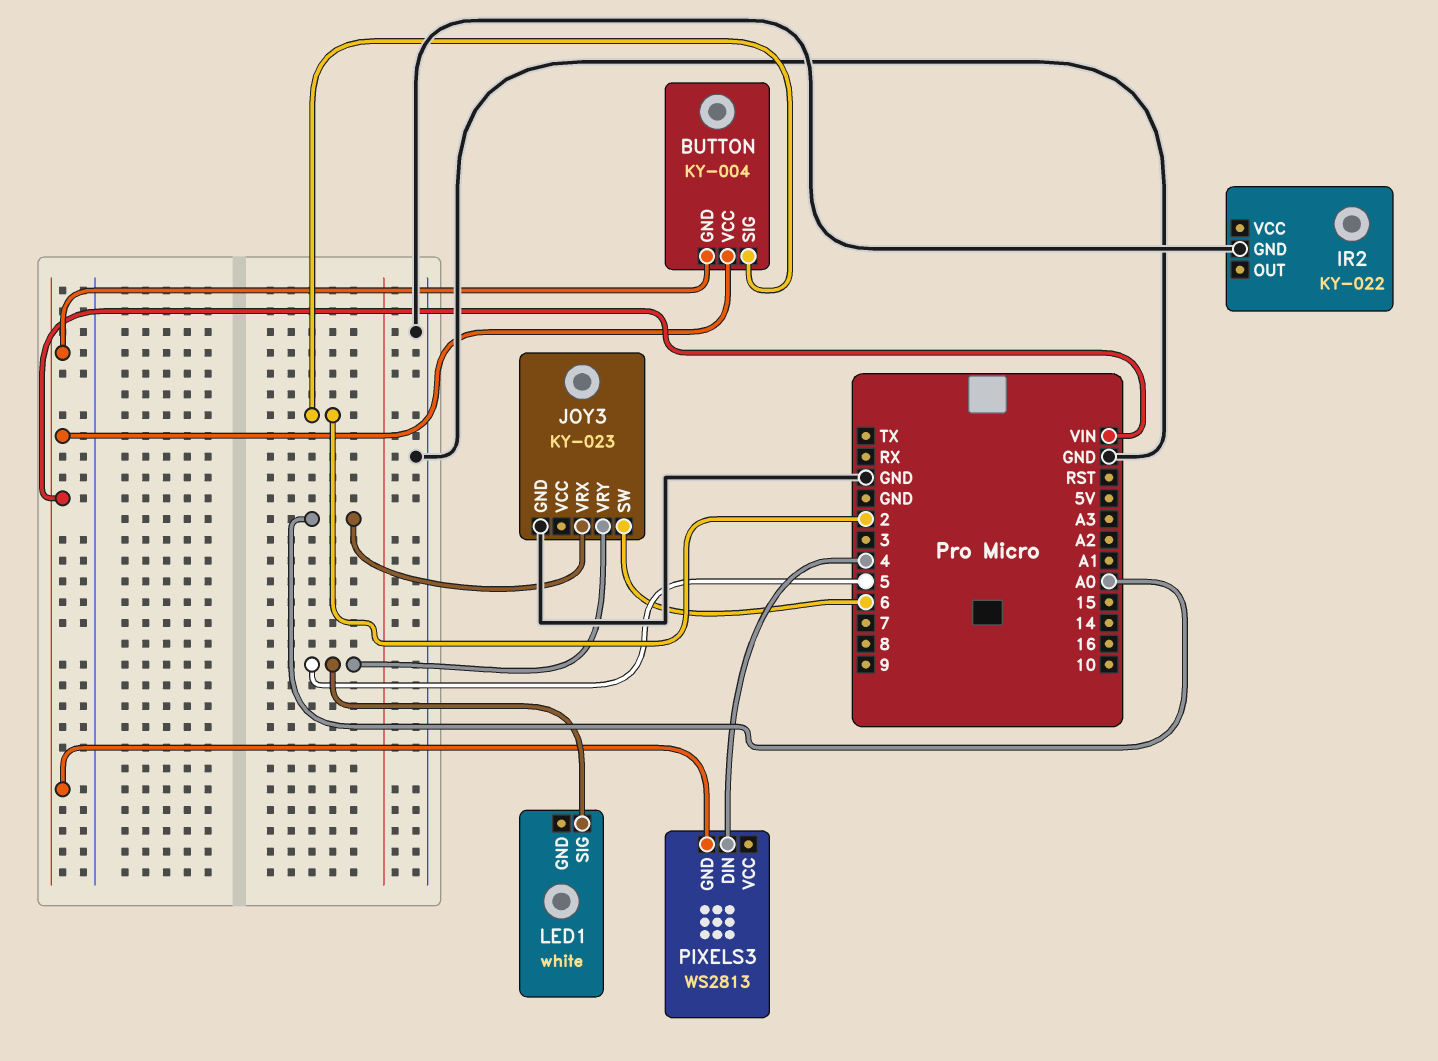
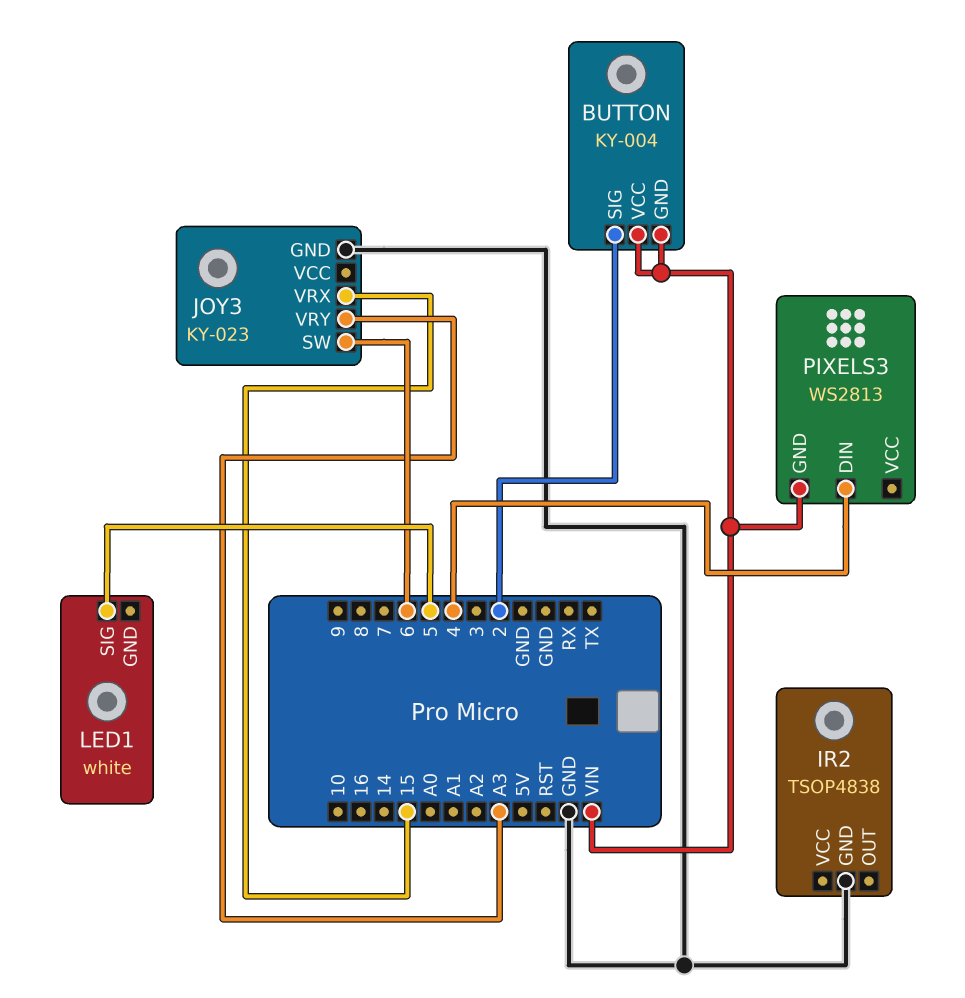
IR2: KY-022 -> TSOP4838
JOY3 pin VRX: A0 -> 15
JOY3 pin VRY: 5 -> A3

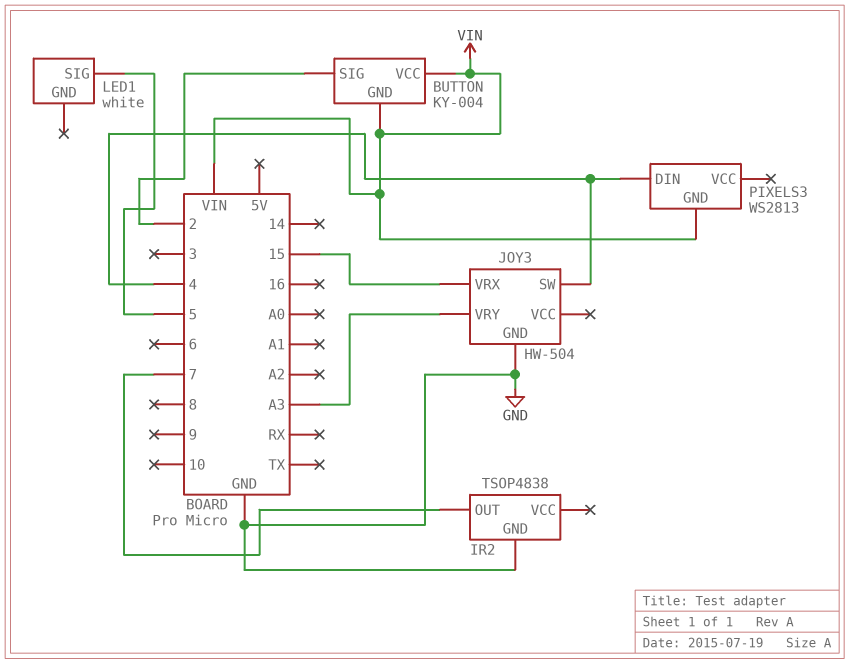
IR2 pin OUT: none -> 7
JOY3: KY-023 -> HW-504
JOY3 pin SW: 6 -> 4

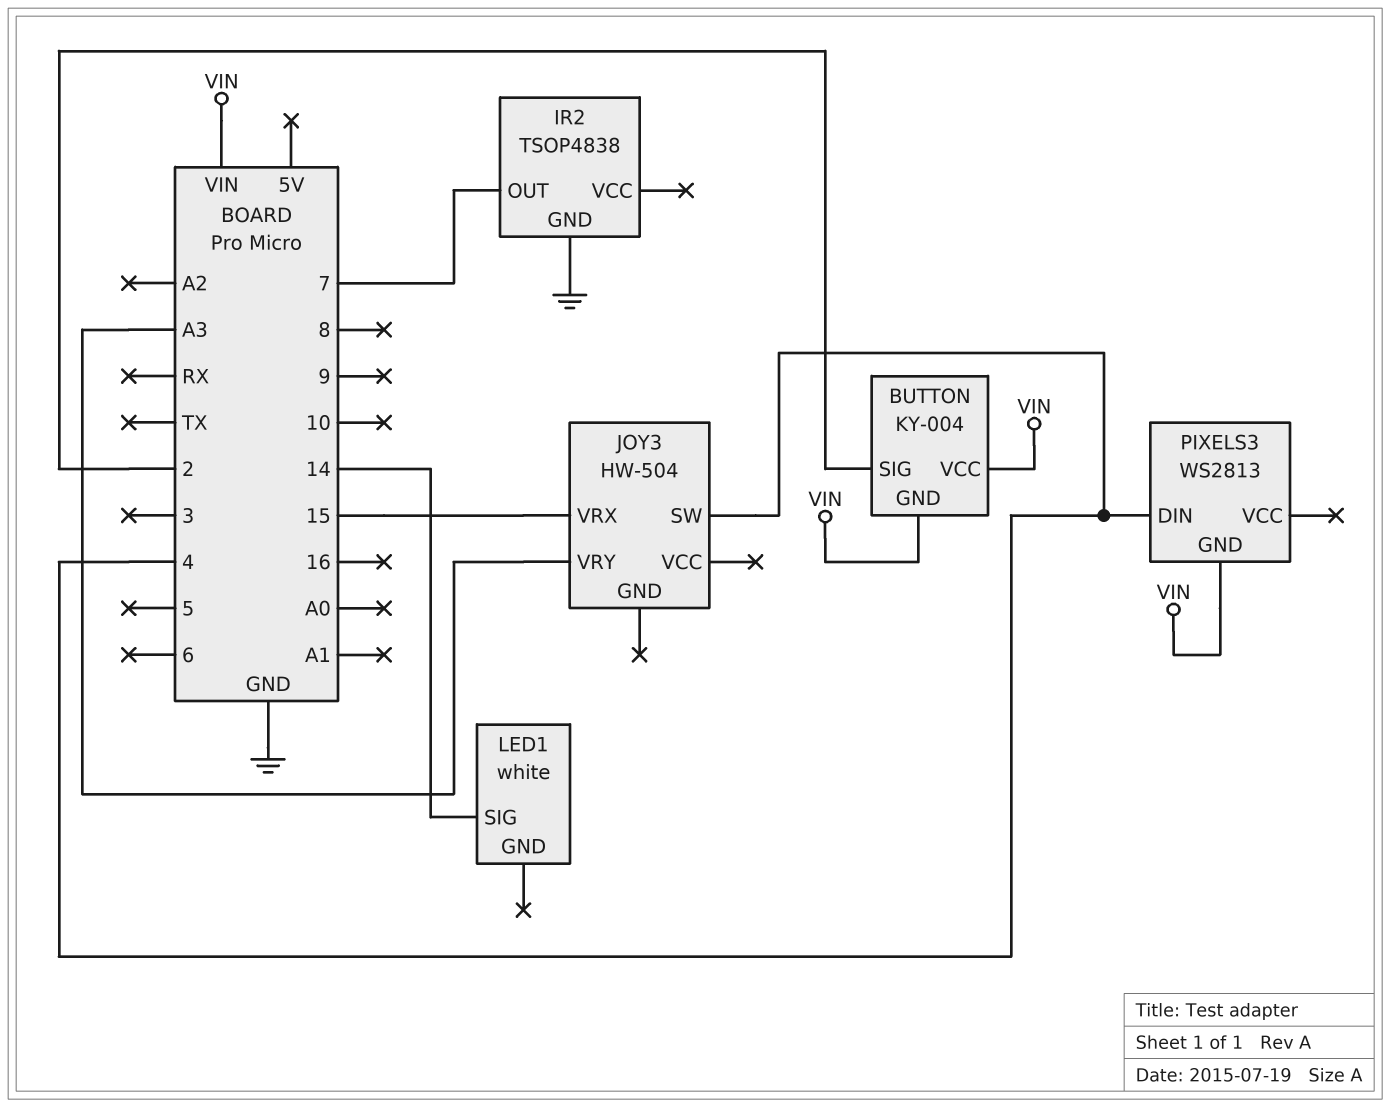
JOY3 pin GND: GND -> none
LED1 pin SIG: 5 -> 14

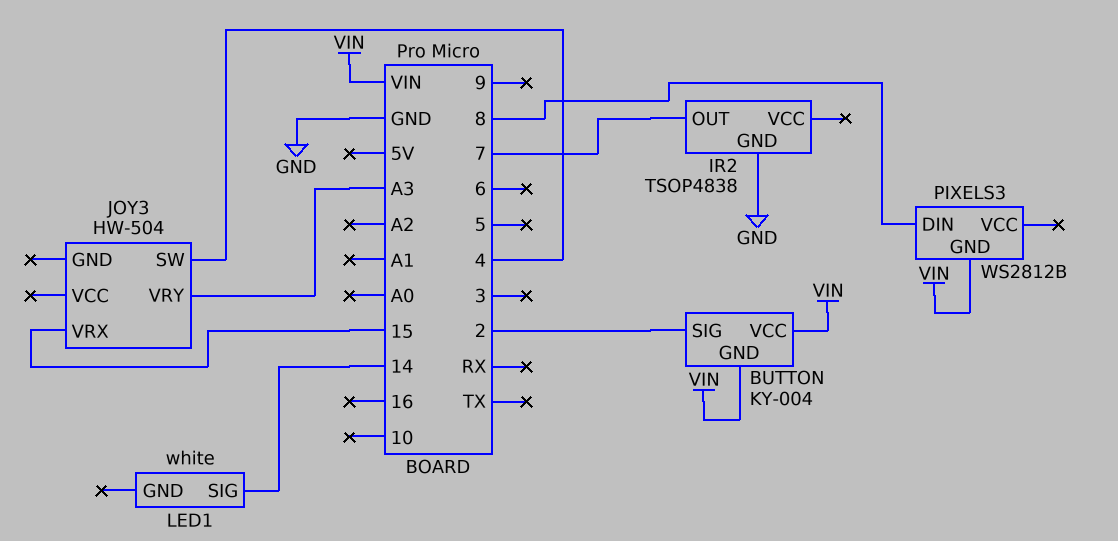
PIXELS3: WS2813 -> WS2812B
PIXELS3 pin DIN: 4 -> 8

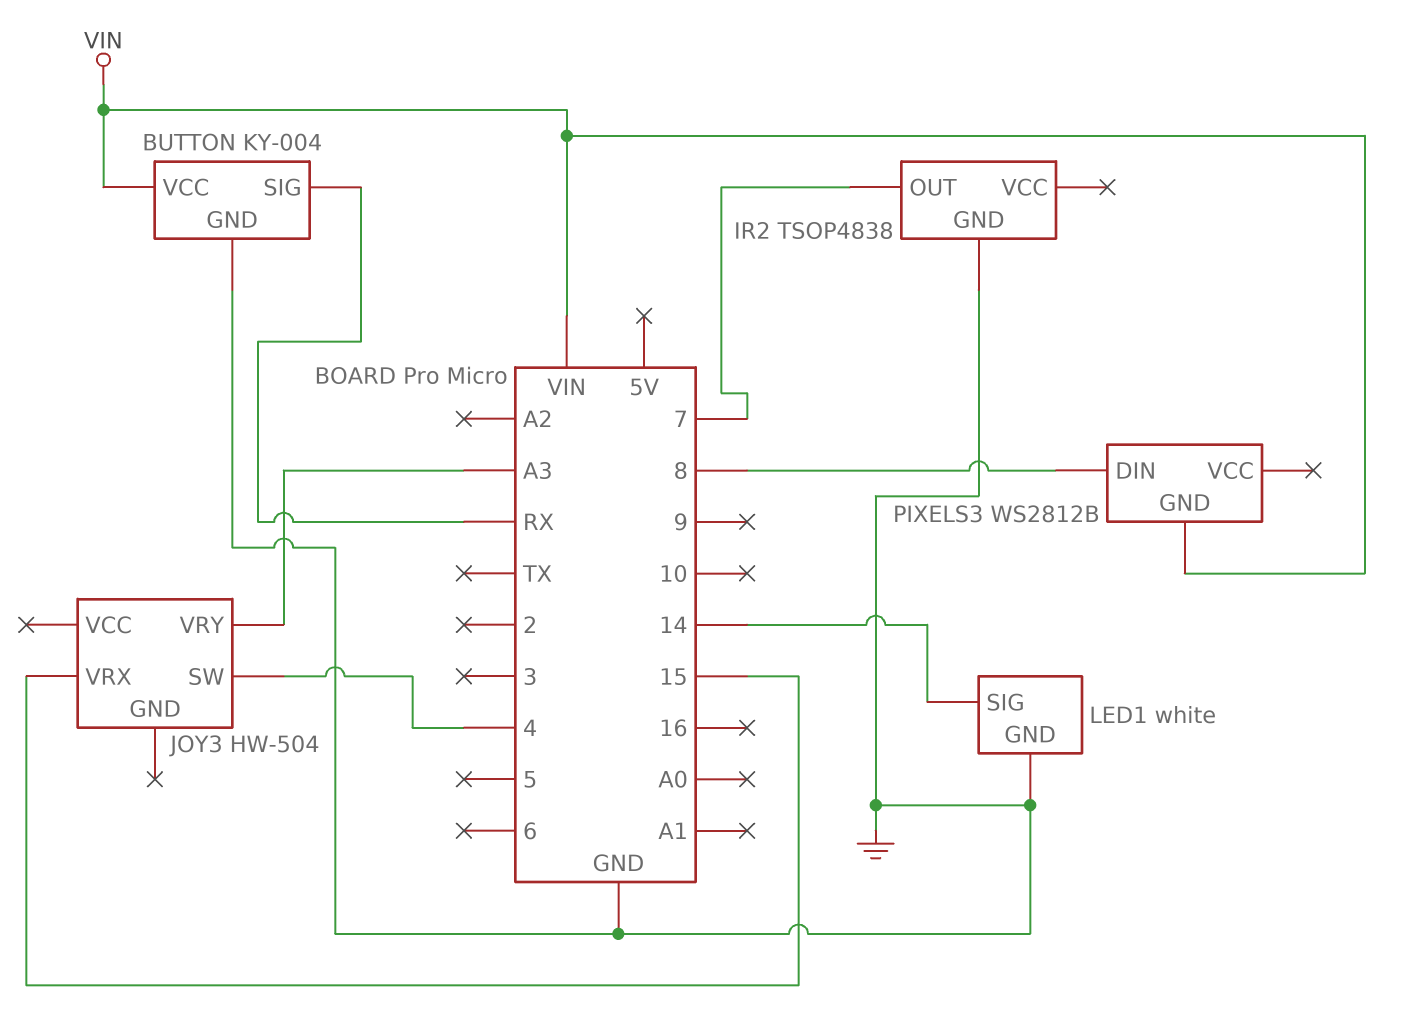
BUTTON pin GND: VIN -> GND
BUTTON pin SIG: 2 -> RX
LED1 pin GND: none -> GND

